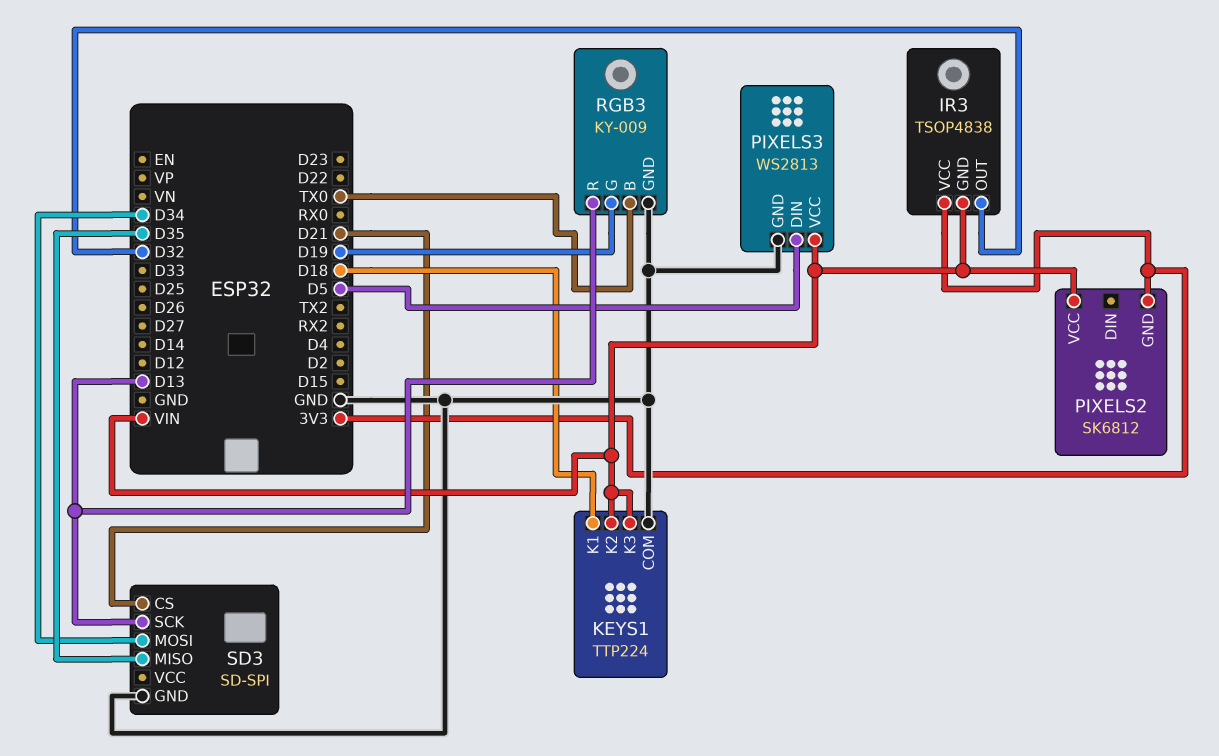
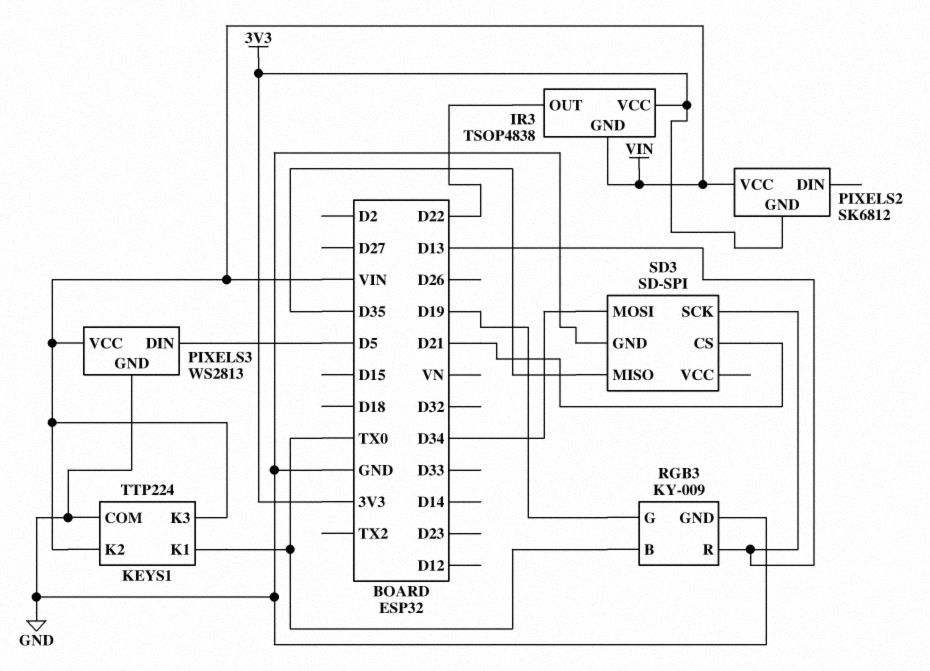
IR3 pin OUT: D32 -> D22
KEYS1 pin K1: D18 -> TX0

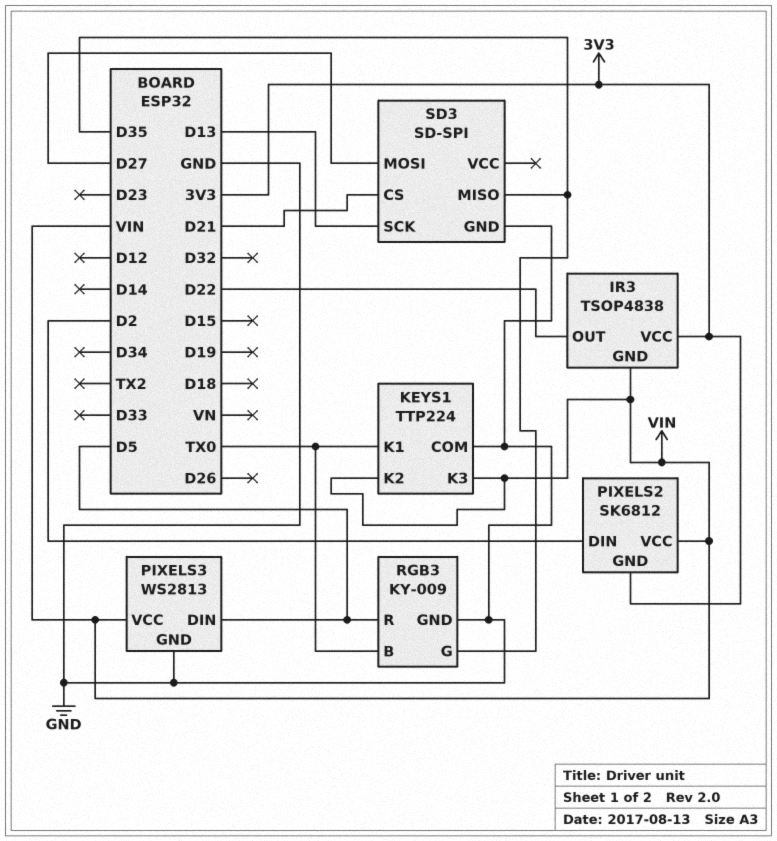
PIXELS2 pin DIN: none -> D2
RGB3 pin G: D19 -> D35
RGB3 pin R: D13 -> D5
SD3 pin MOSI: D34 -> D27

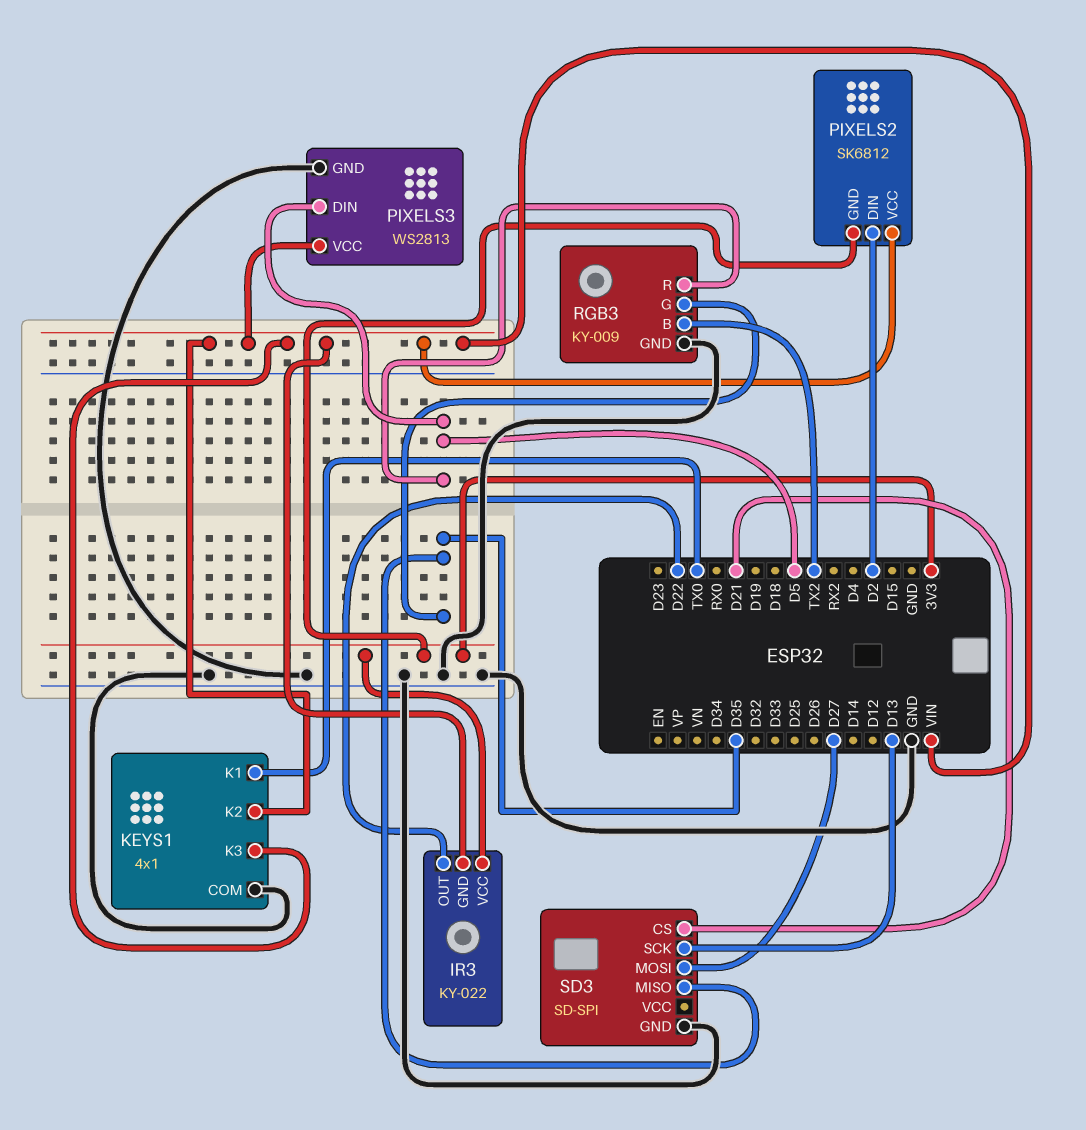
IR3: TSOP4838 -> KY-022
KEYS1: TTP224 -> 4x1
RGB3 pin B: TX0 -> TX2

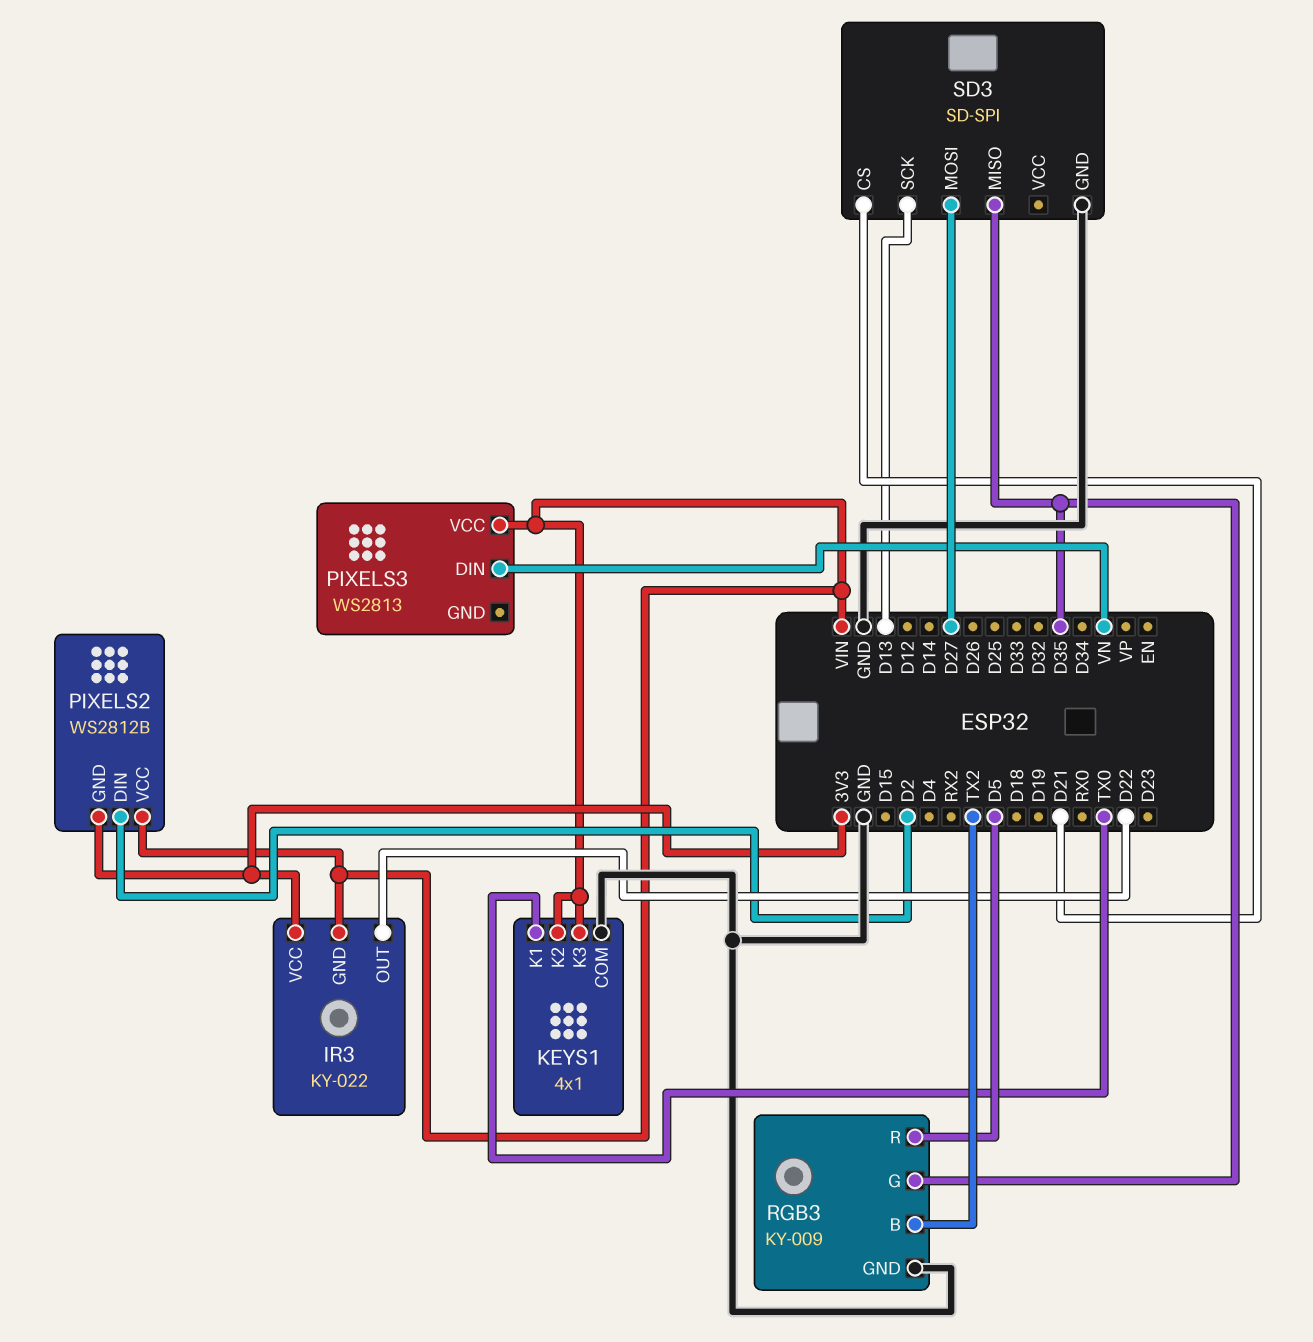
PIXELS2: SK6812 -> WS2812B
PIXELS3 pin DIN: D5 -> VN
PIXELS3 pin GND: GND -> none

